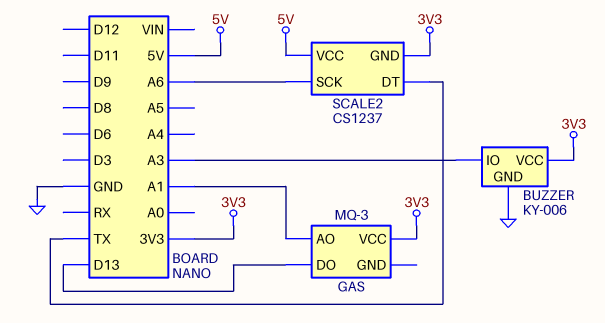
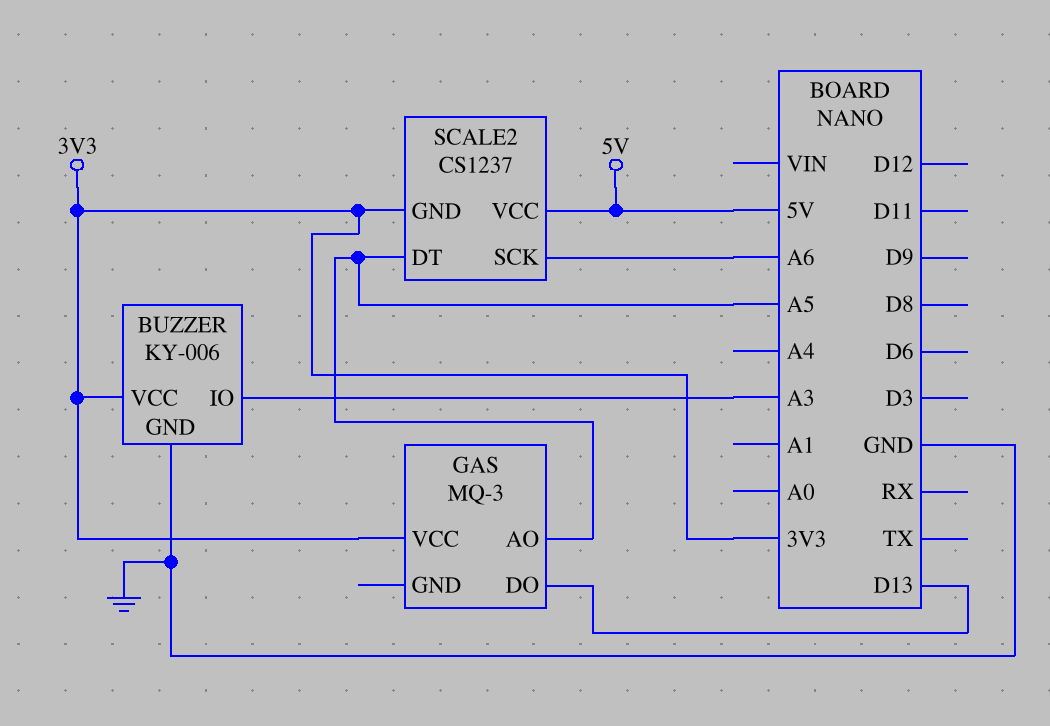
GAS pin AO: A1 -> A5
SCALE2 pin DT: TX -> A5

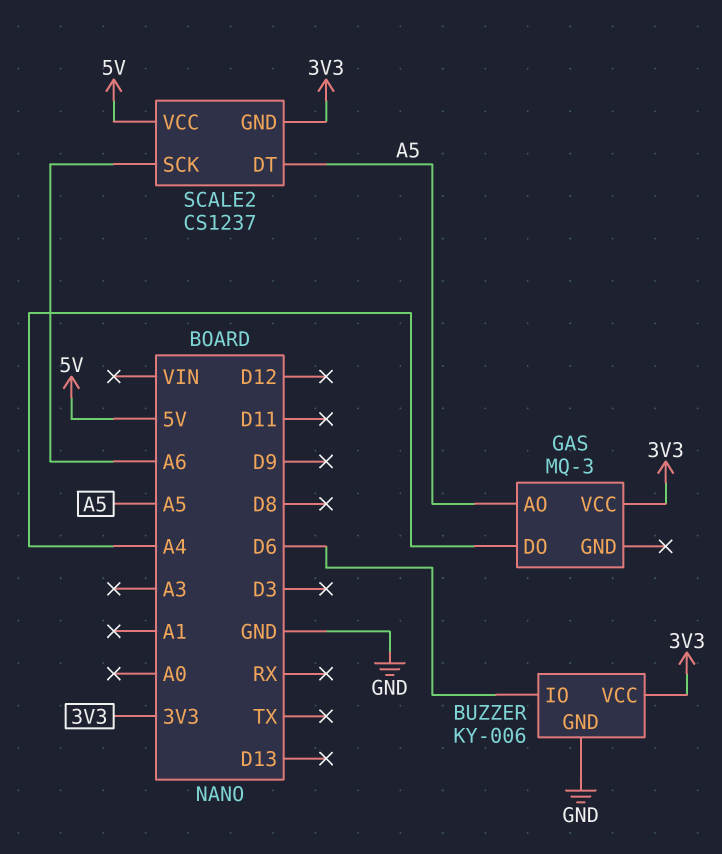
BUZZER pin IO: A3 -> D6
GAS pin DO: D13 -> A4

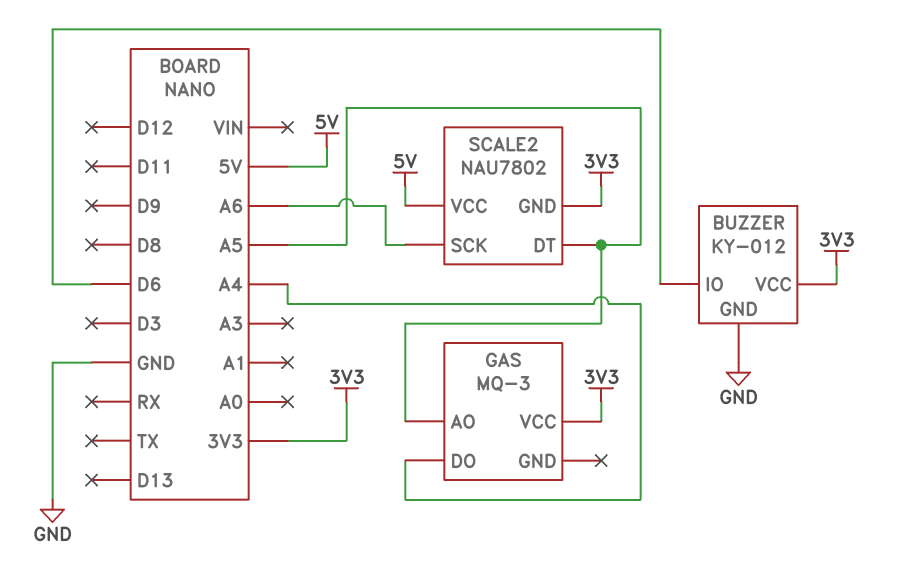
BUZZER: KY-006 -> KY-012
SCALE2: CS1237 -> NAU7802

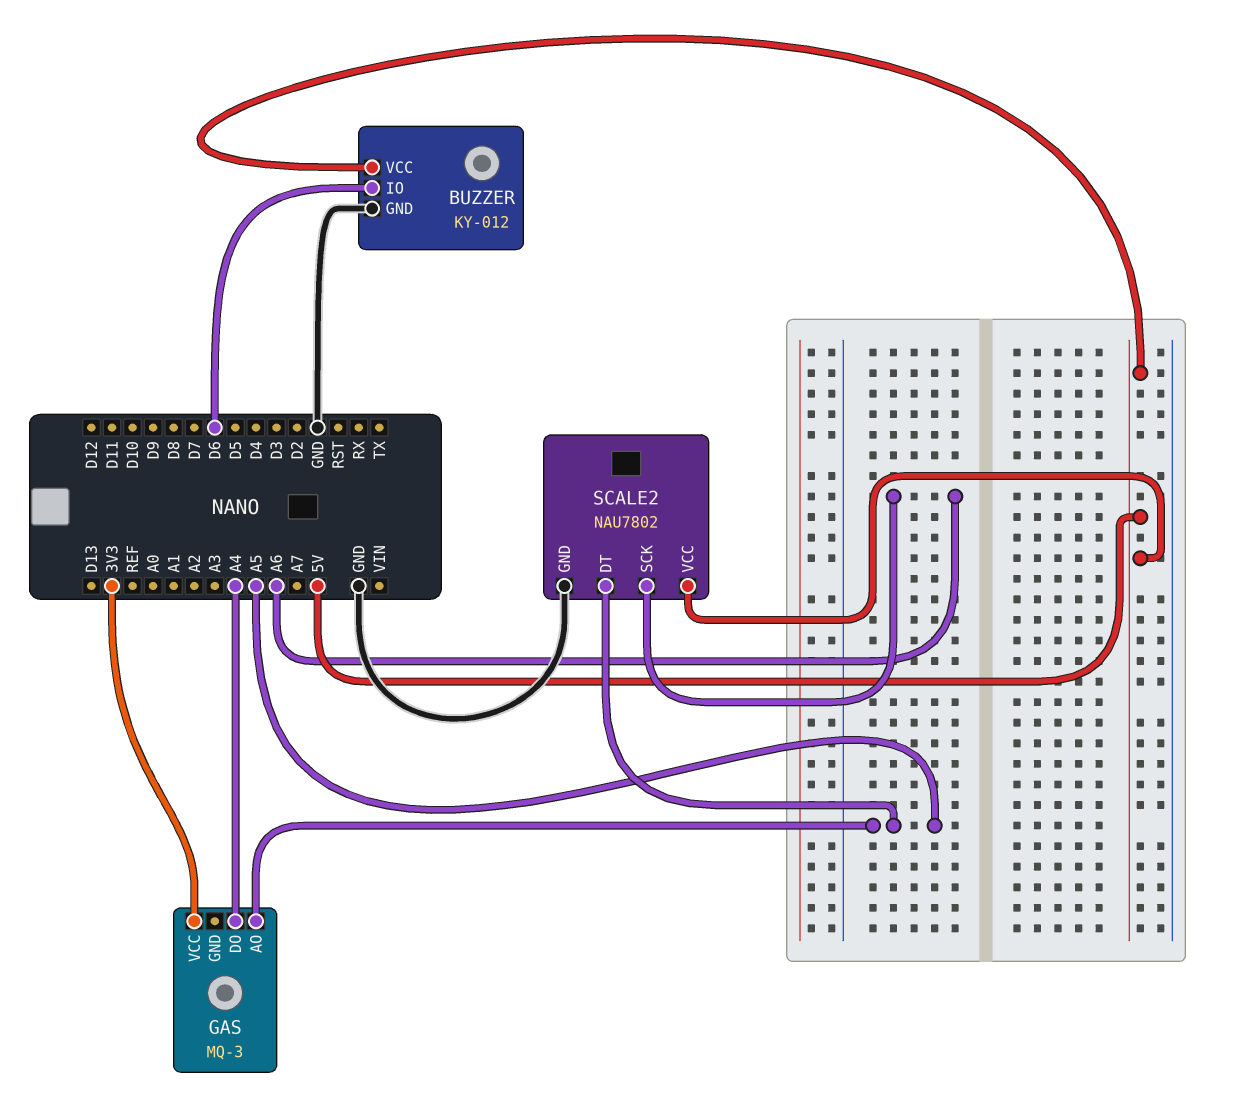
BUZZER pin VCC: 3V3 -> 5V
SCALE2 pin GND: 3V3 -> GND

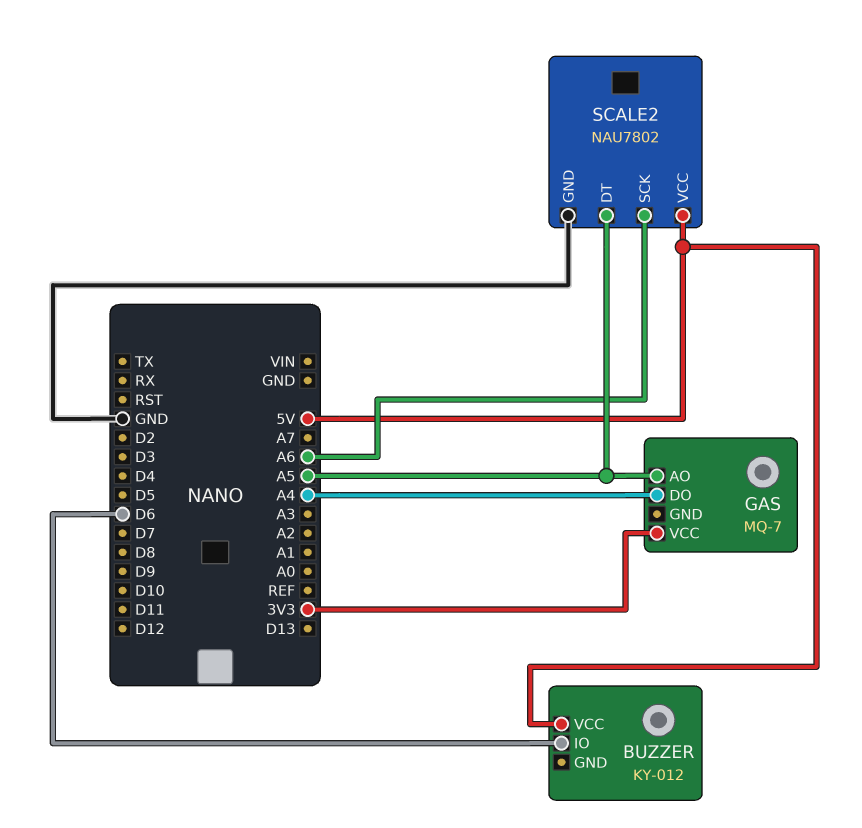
BUZZER pin GND: GND -> none
GAS: MQ-3 -> MQ-7

